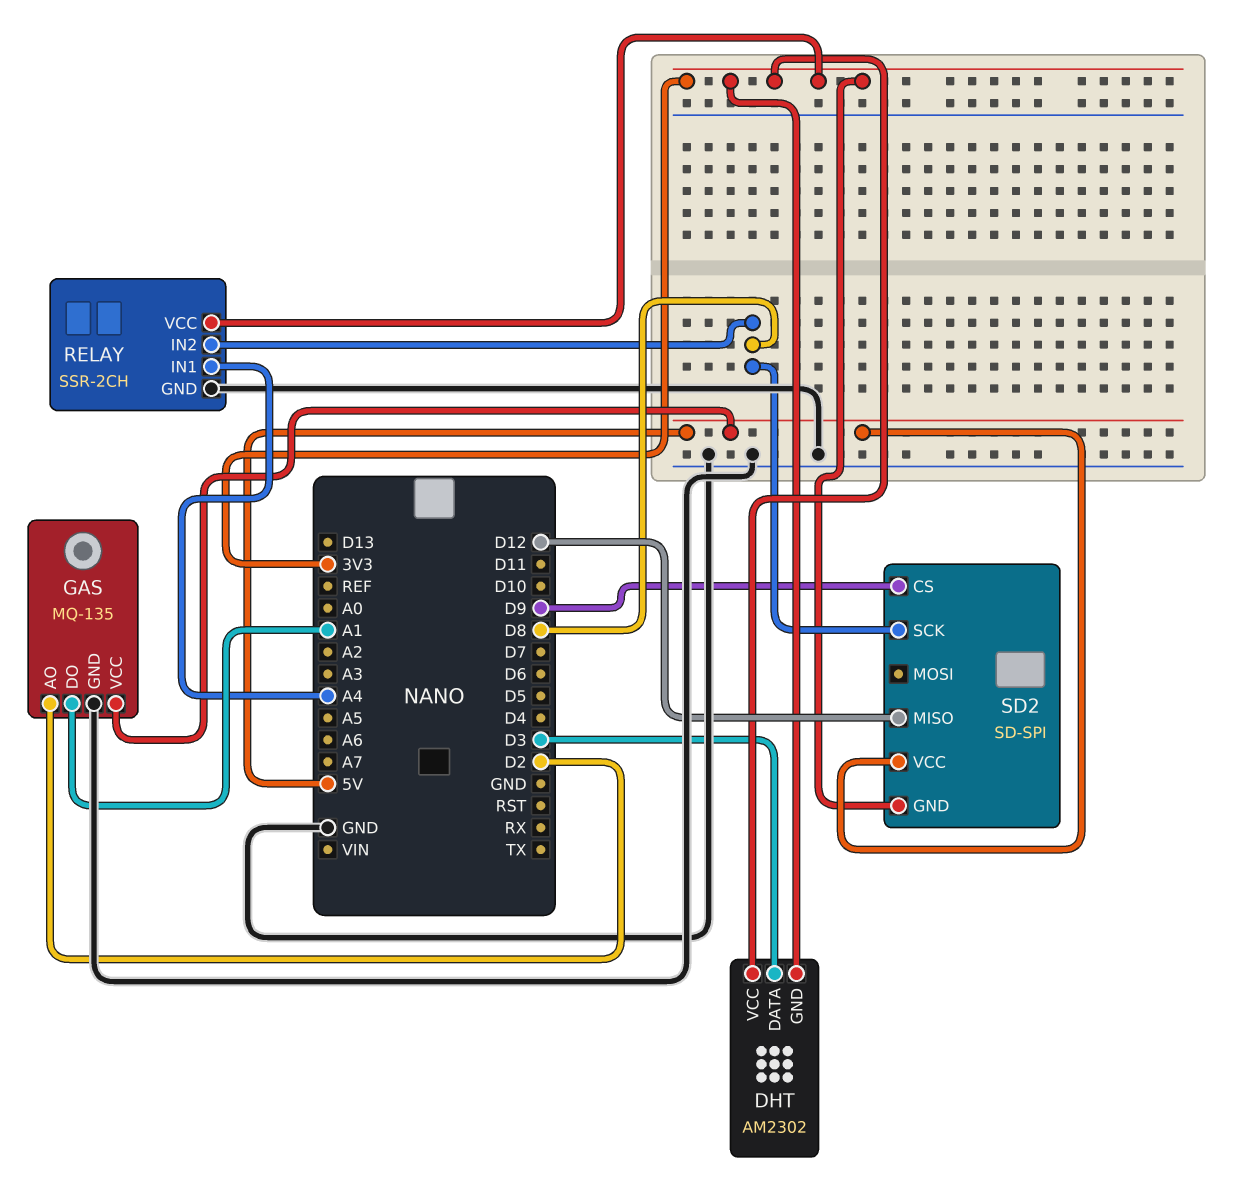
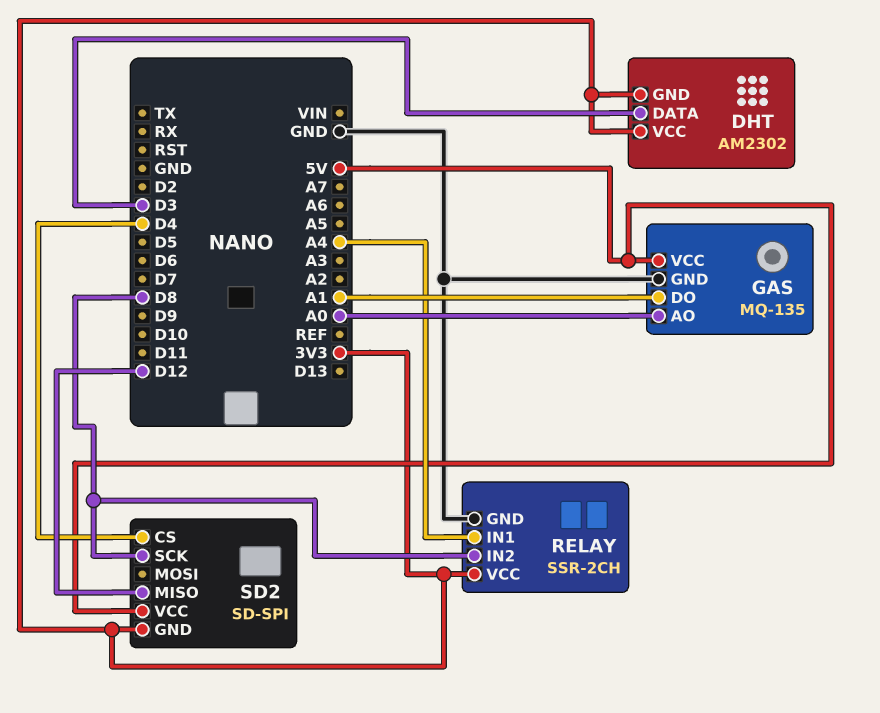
GAS pin AO: D2 -> A0
SD2 pin CS: D9 -> D4

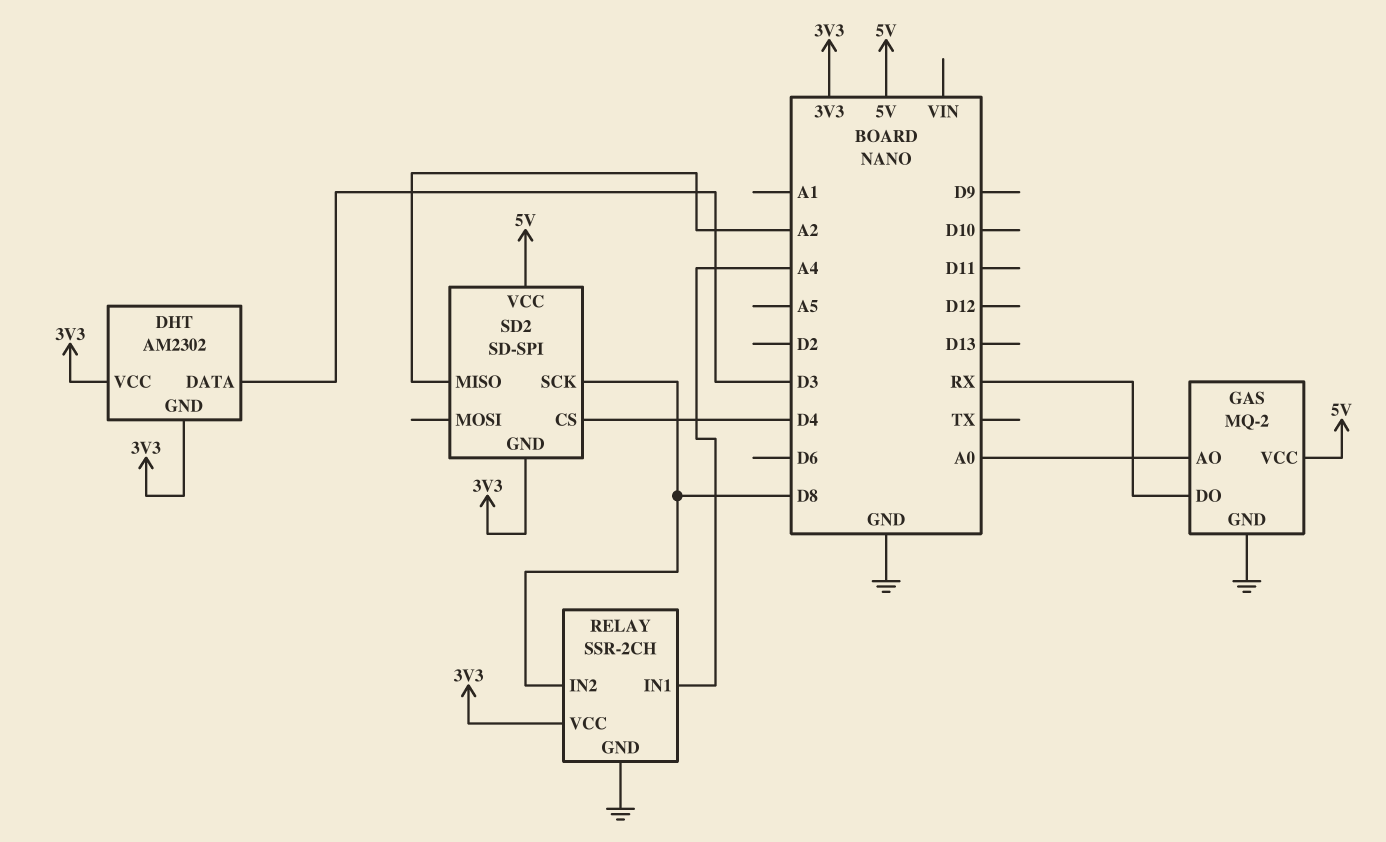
GAS: MQ-135 -> MQ-2
GAS pin DO: A1 -> RX
SD2 pin MISO: D12 -> A2

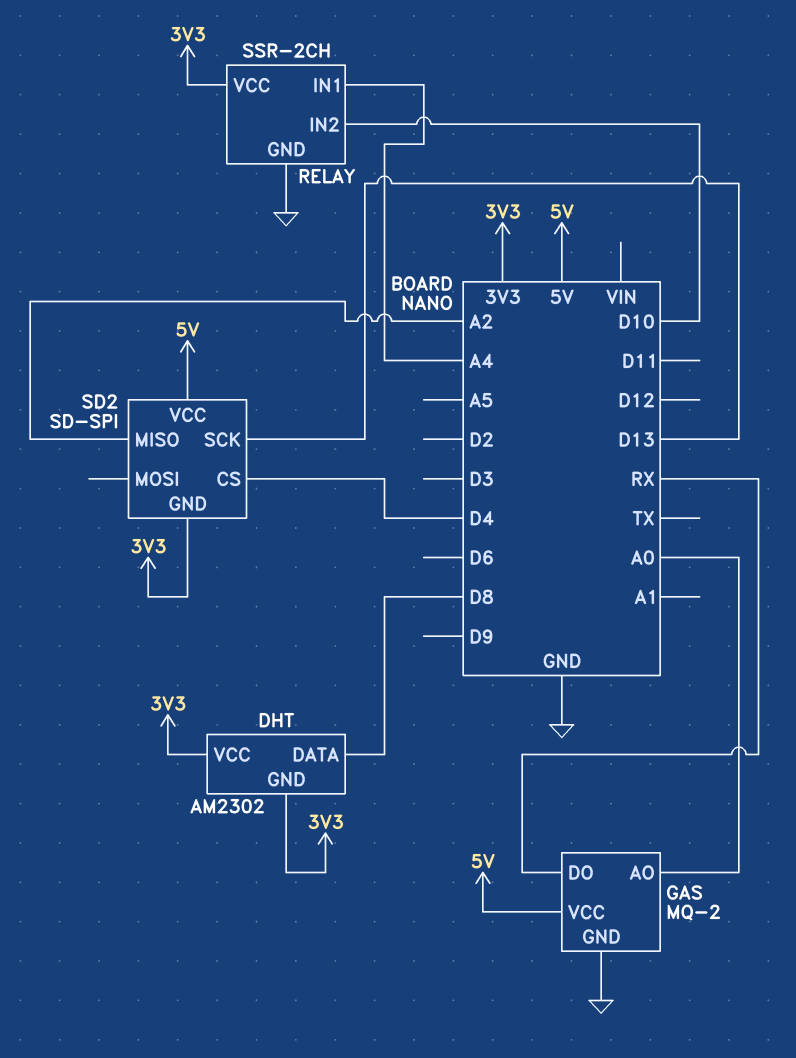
DHT pin DATA: D3 -> D8
RELAY pin IN2: D8 -> D10
SD2 pin SCK: D8 -> D13

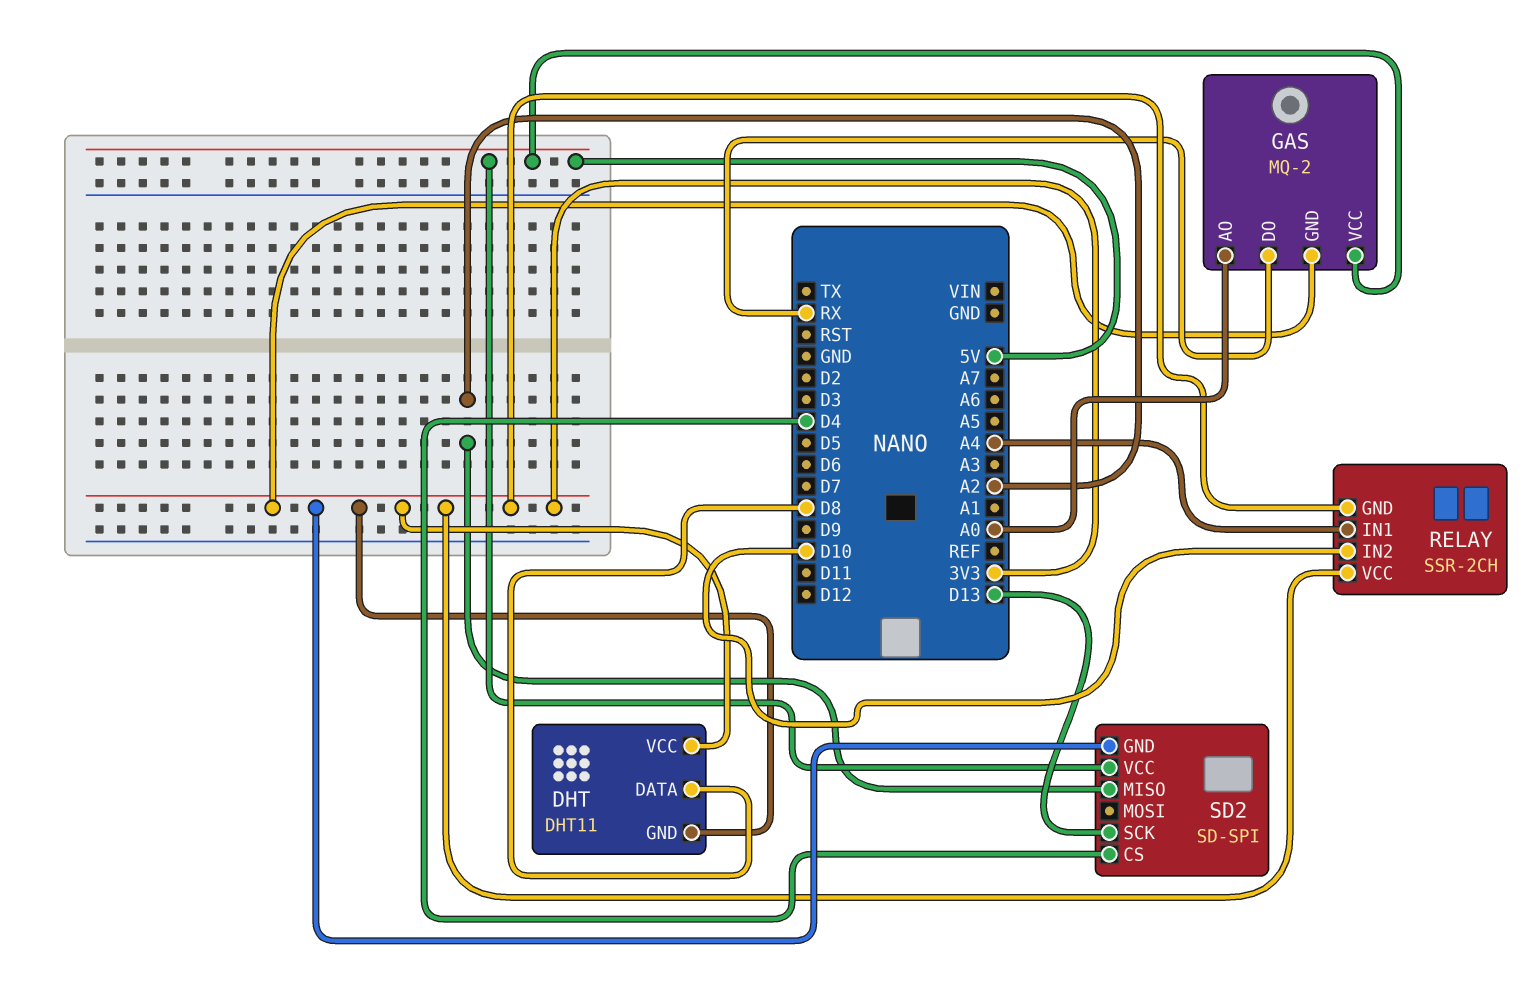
DHT: AM2302 -> DHT11
GAS pin GND: GND -> 3V3
RELAY pin GND: GND -> 3V3

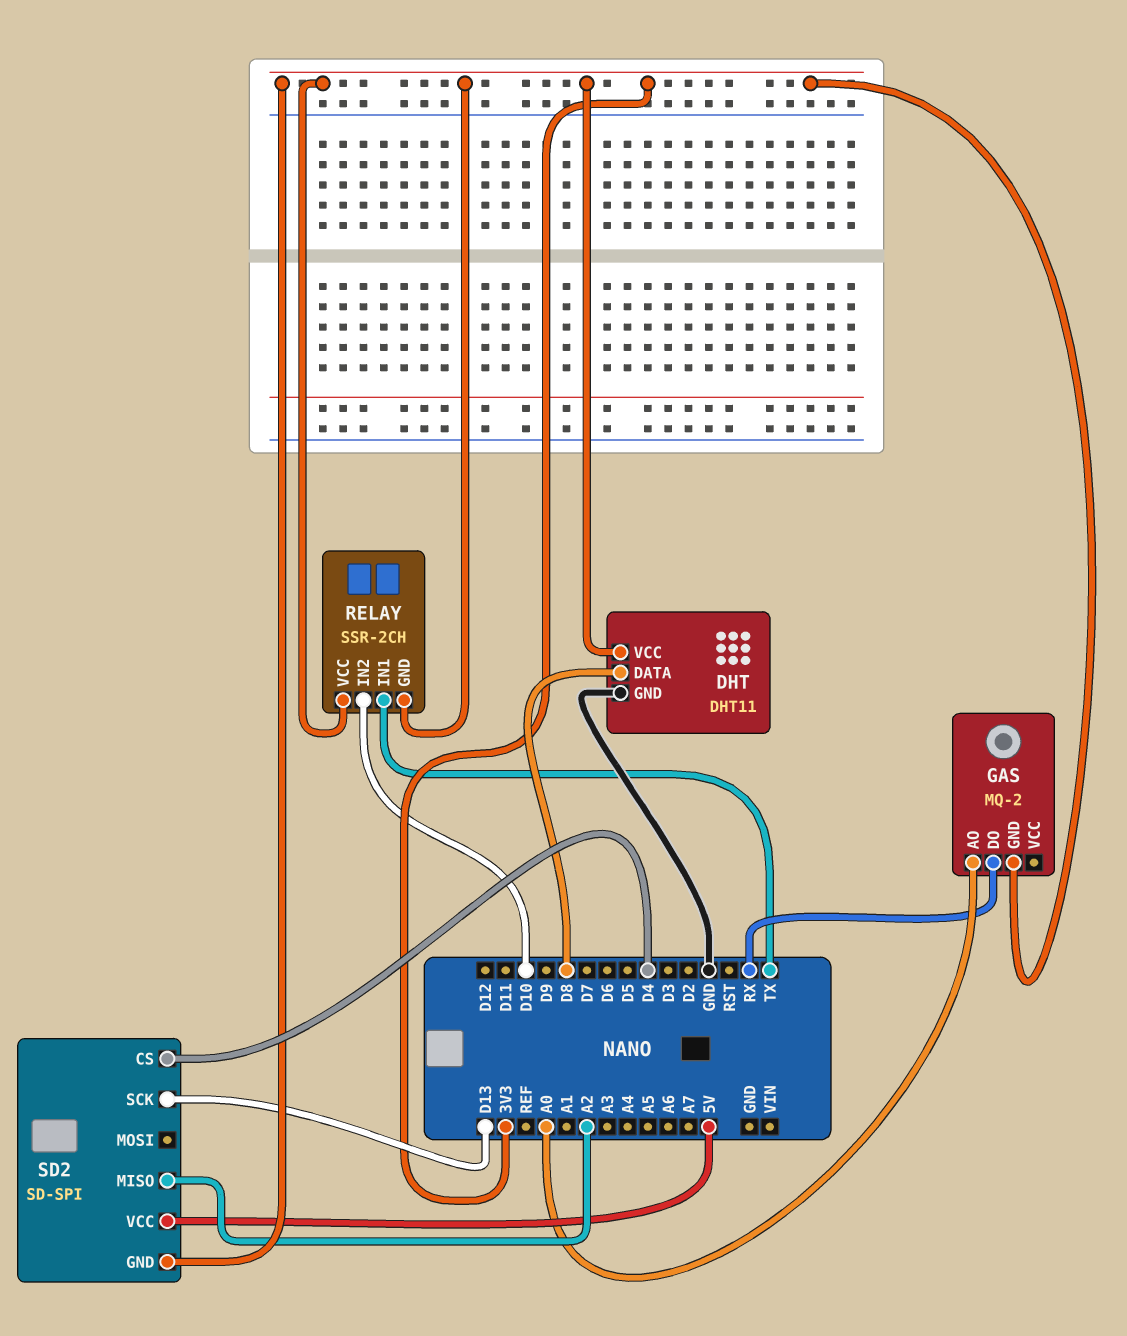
DHT pin GND: 3V3 -> GND
GAS pin VCC: 5V -> none
RELAY pin IN1: A4 -> TX

